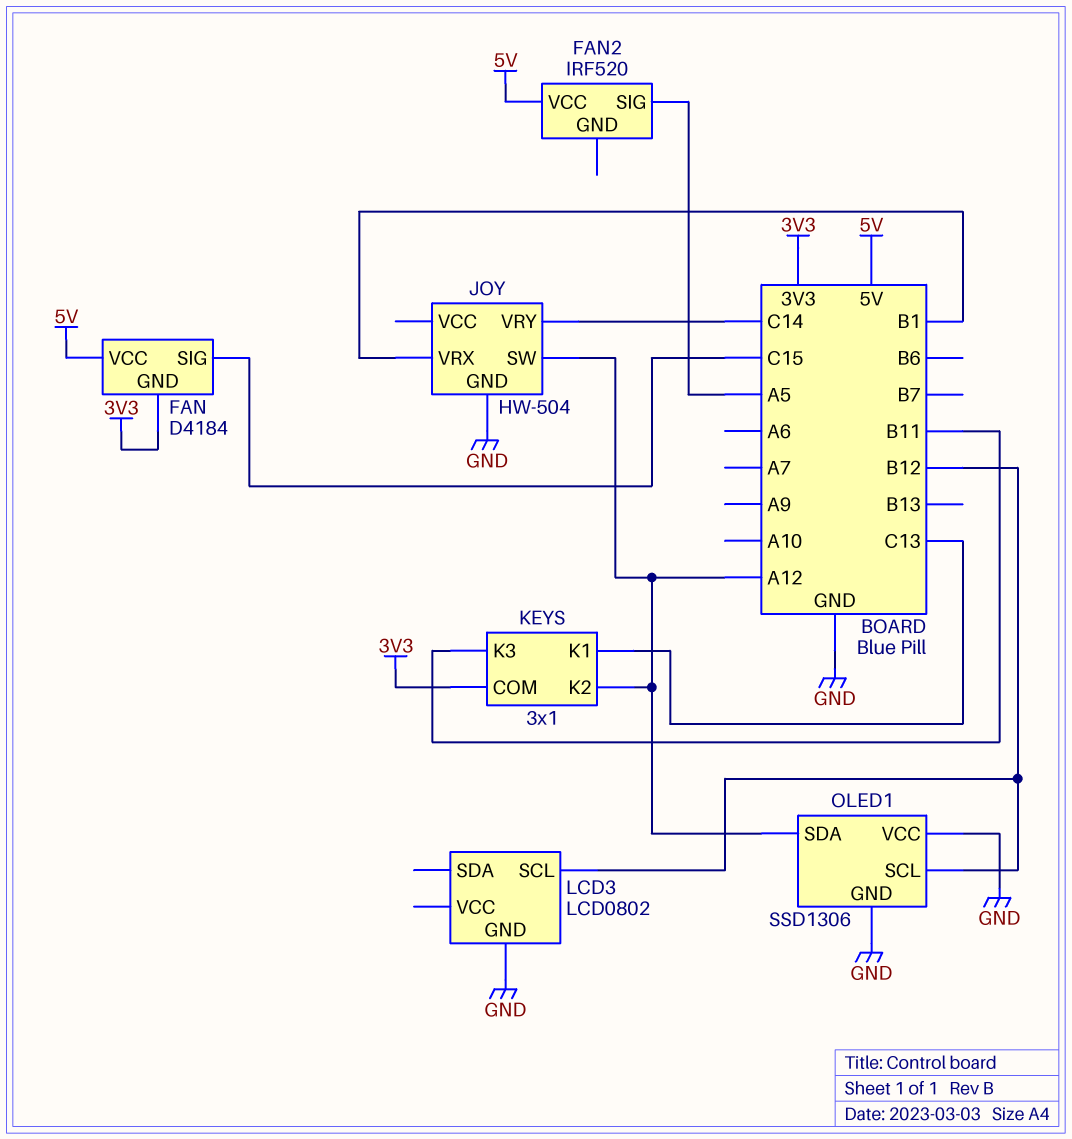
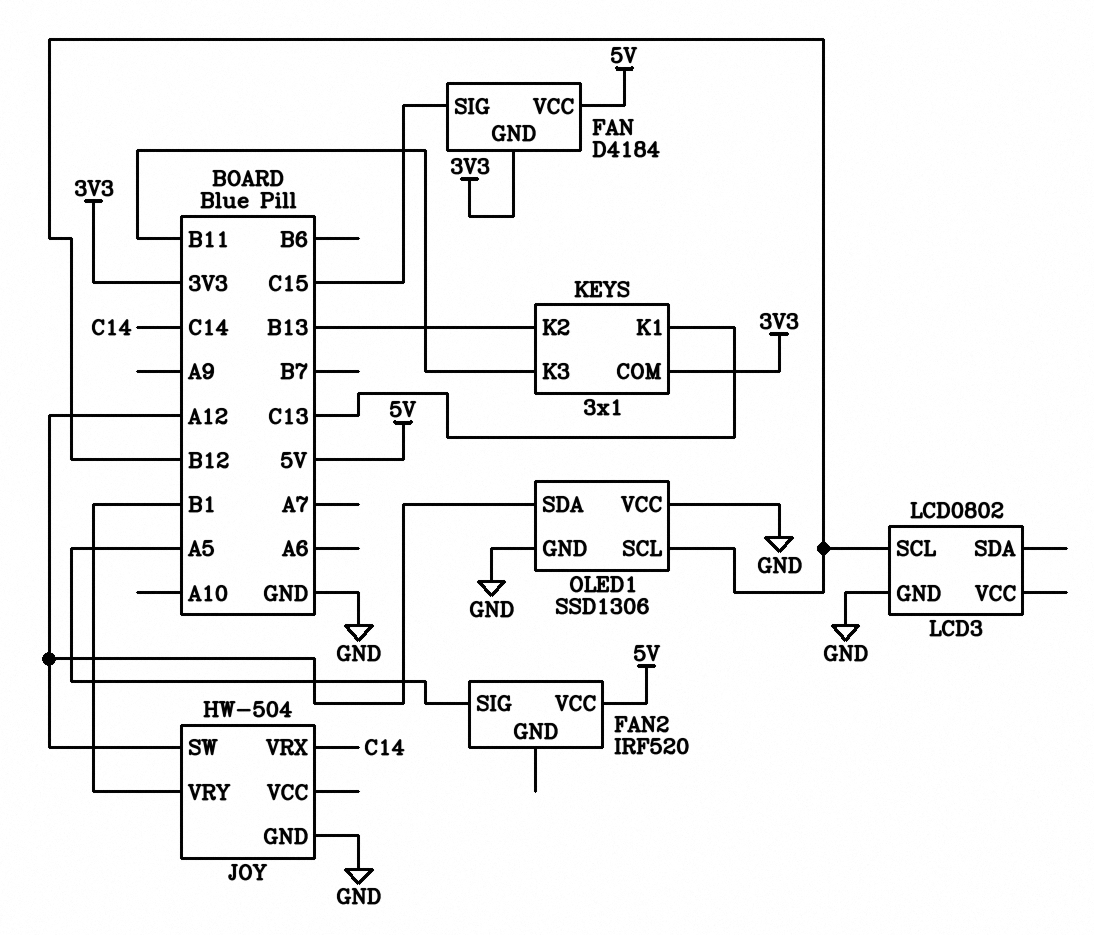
JOY pin VRX: B1 -> C14
JOY pin VRY: C14 -> B1
KEYS pin K2: A12 -> B13

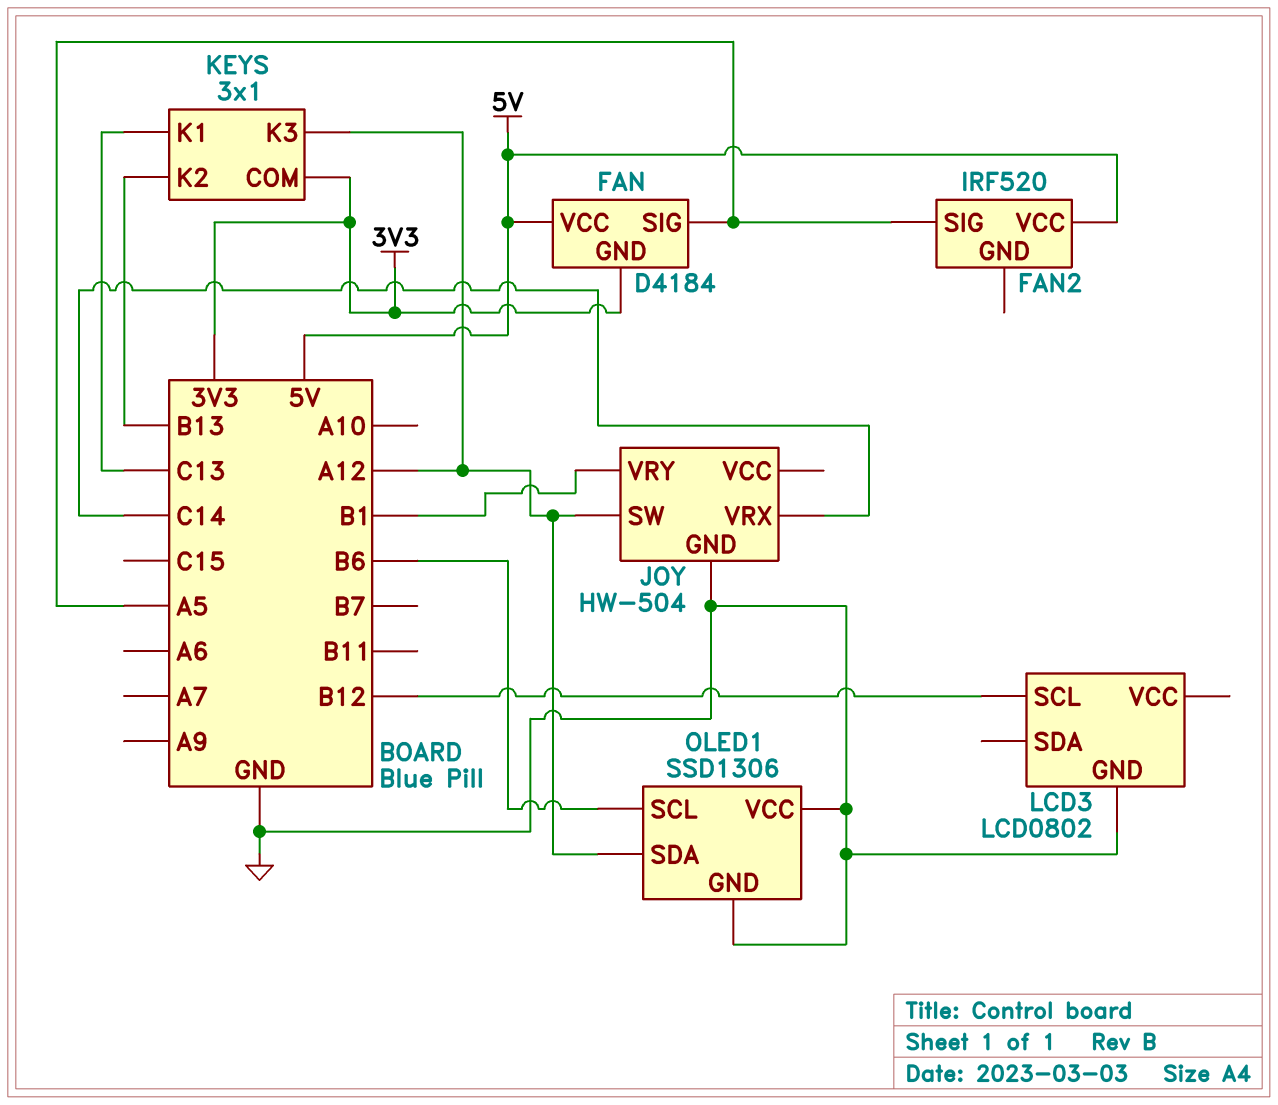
FAN pin SIG: C15 -> A5
KEYS pin K3: B11 -> A12
OLED1 pin SCL: B12 -> B6

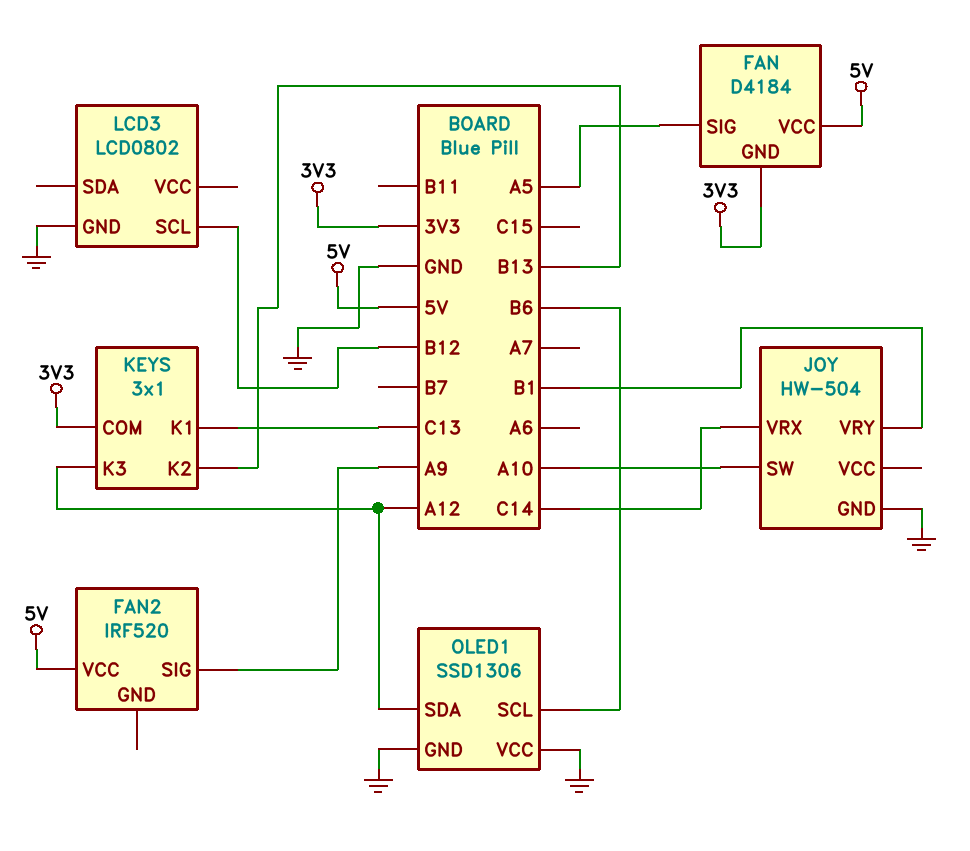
FAN2 pin SIG: A5 -> A9
JOY pin SW: A12 -> A10

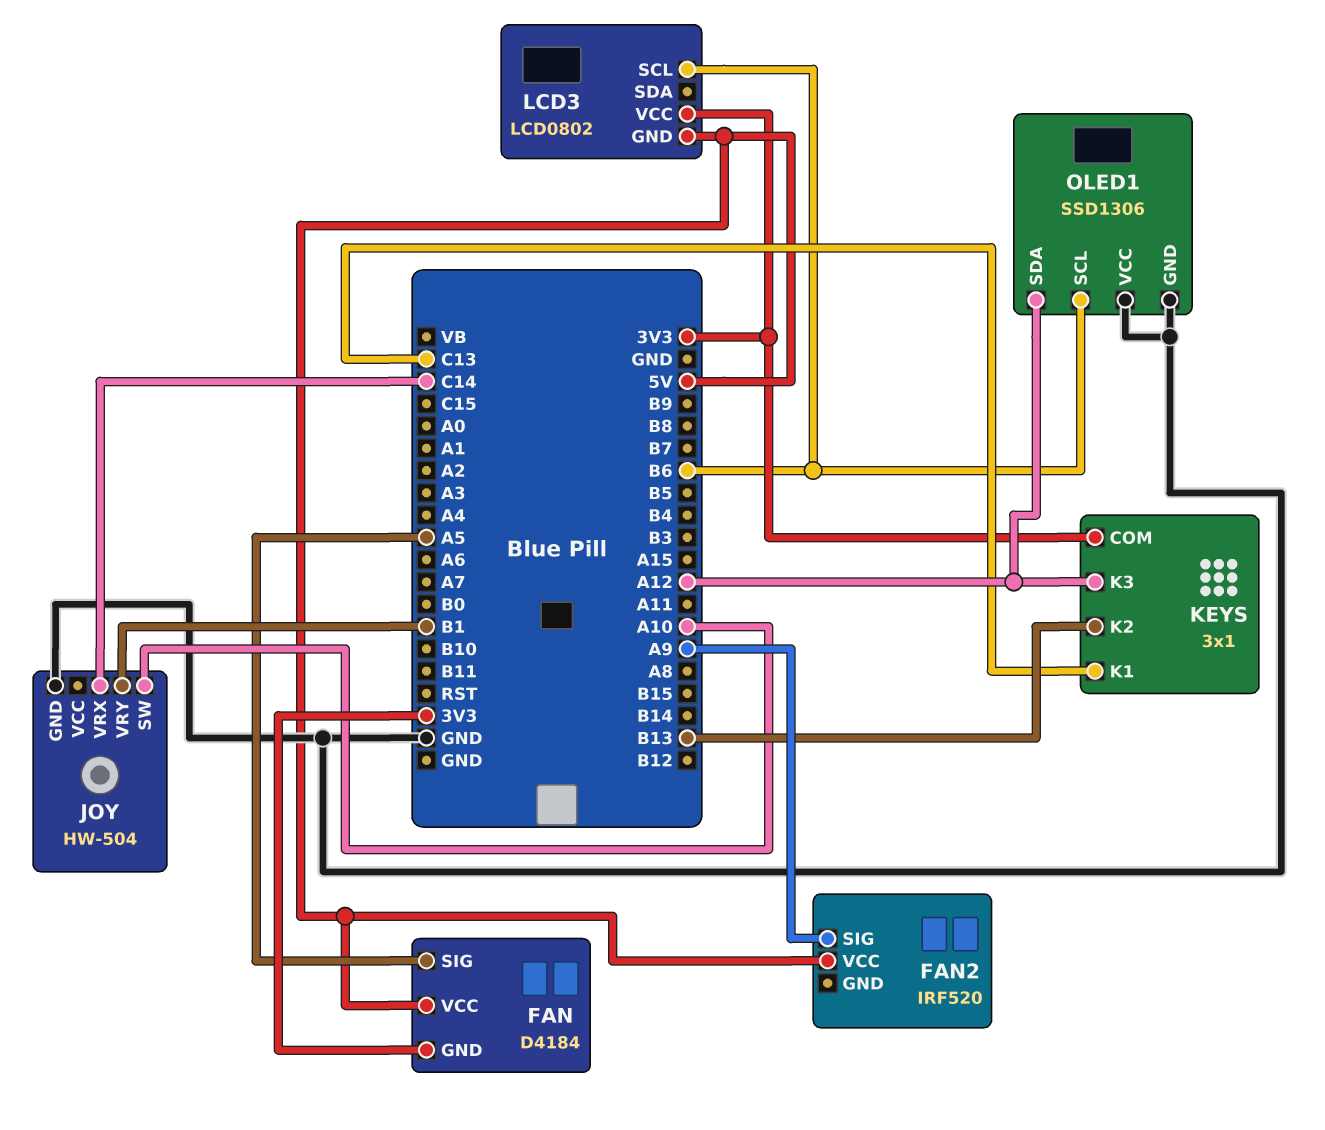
LCD3 pin GND: GND -> 5V
LCD3 pin SCL: B12 -> B6
LCD3 pin VCC: none -> 3V3

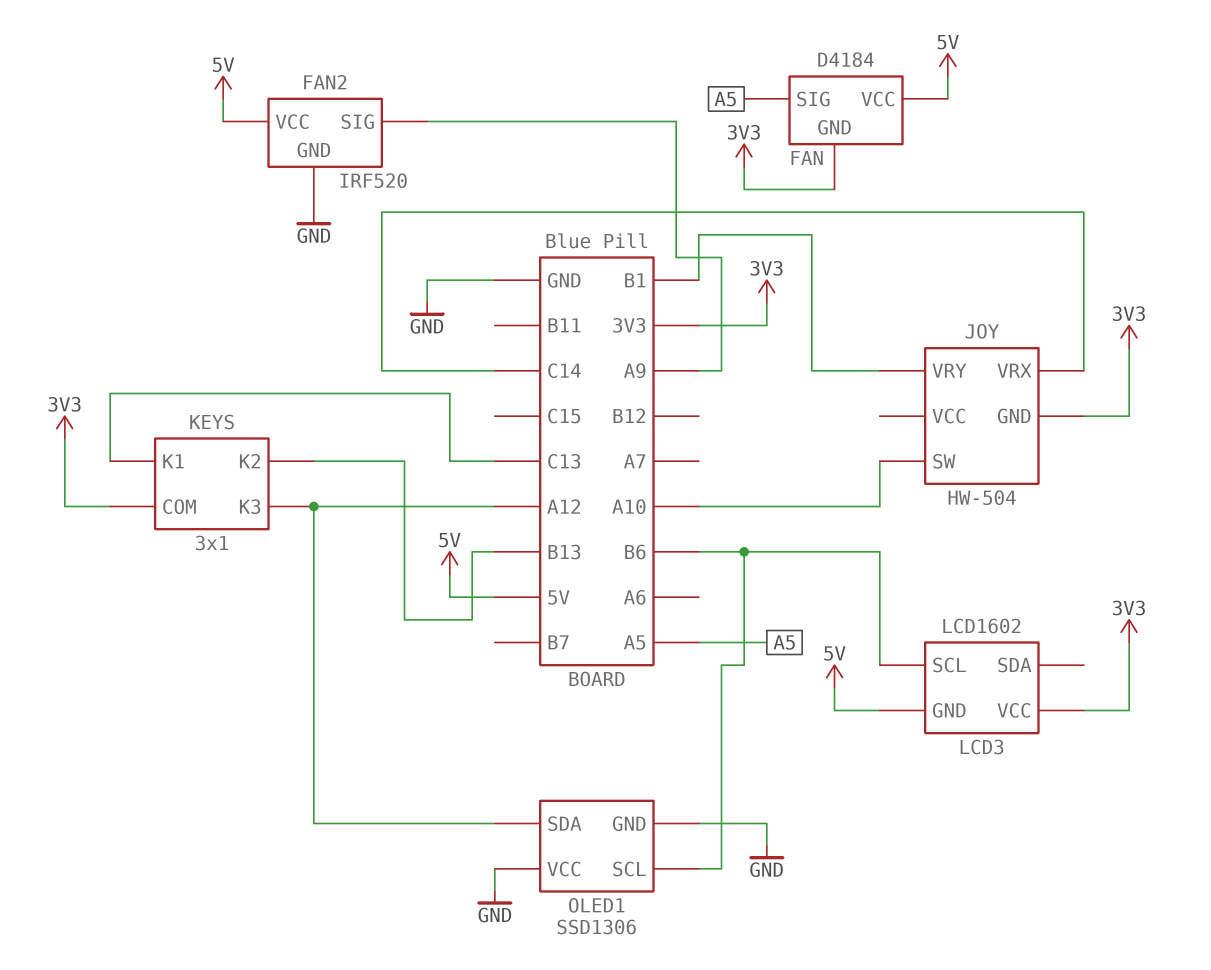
FAN2 pin GND: none -> GND
JOY pin GND: GND -> 3V3
LCD3: LCD0802 -> LCD1602

